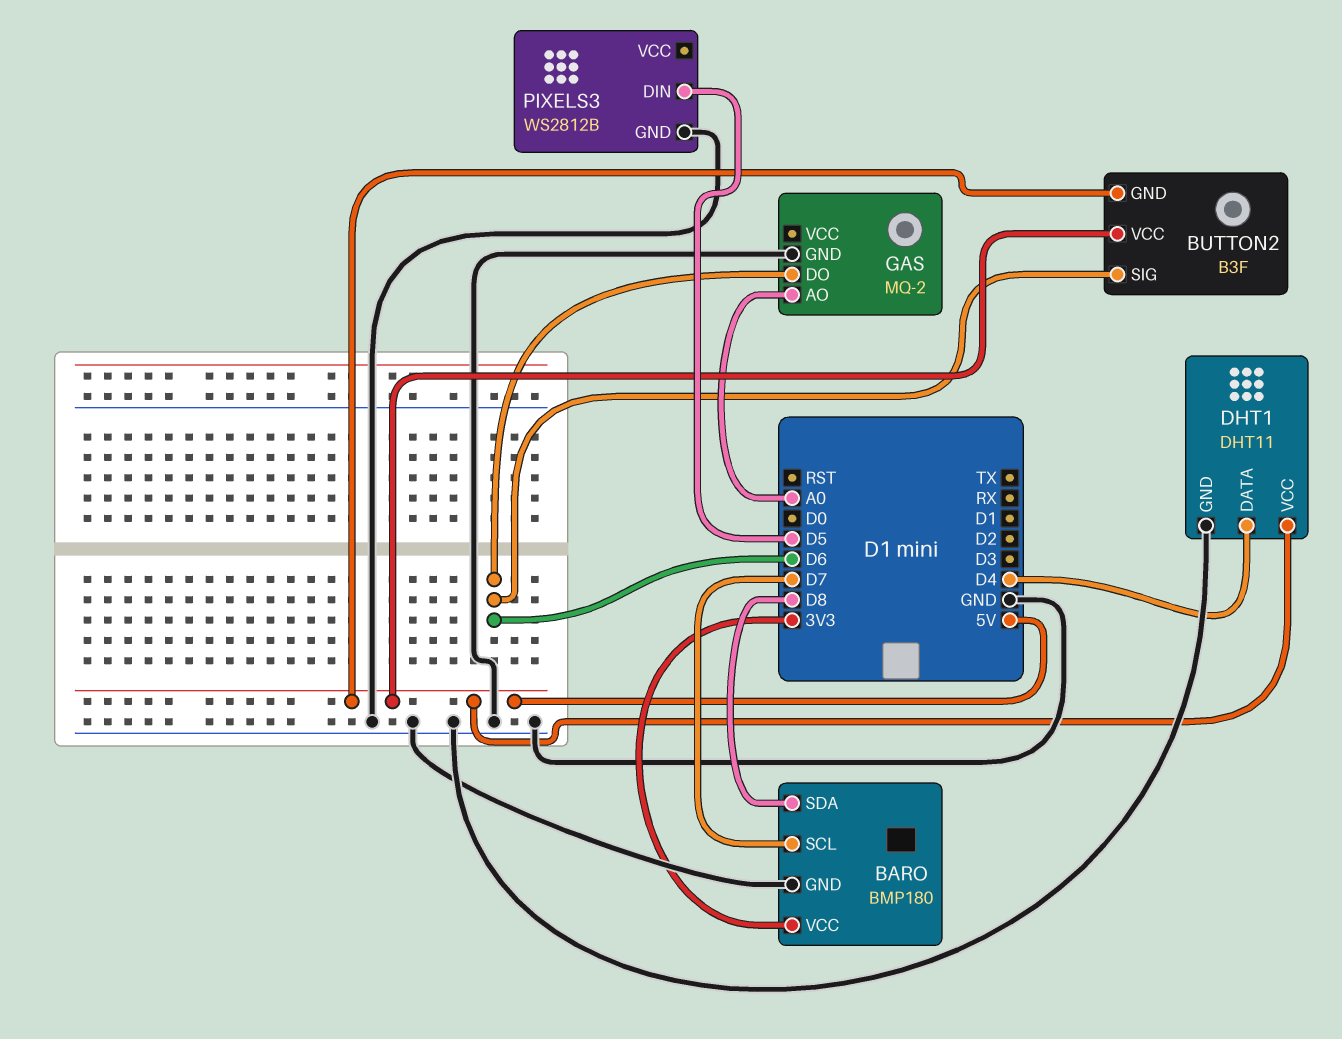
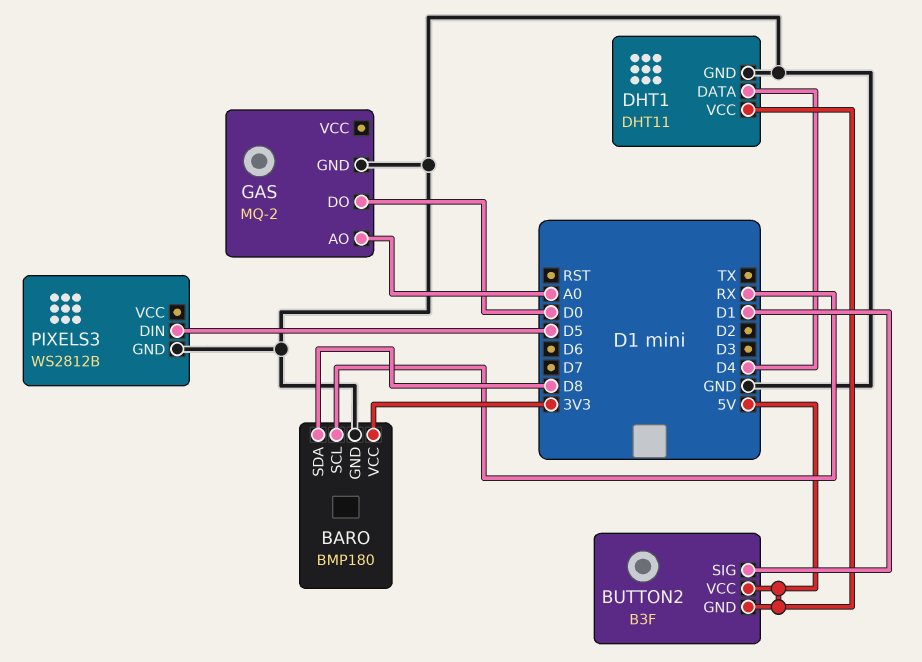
BARO pin SCL: D7 -> RX
BUTTON2 pin SIG: D6 -> D1
GAS pin DO: D6 -> D0

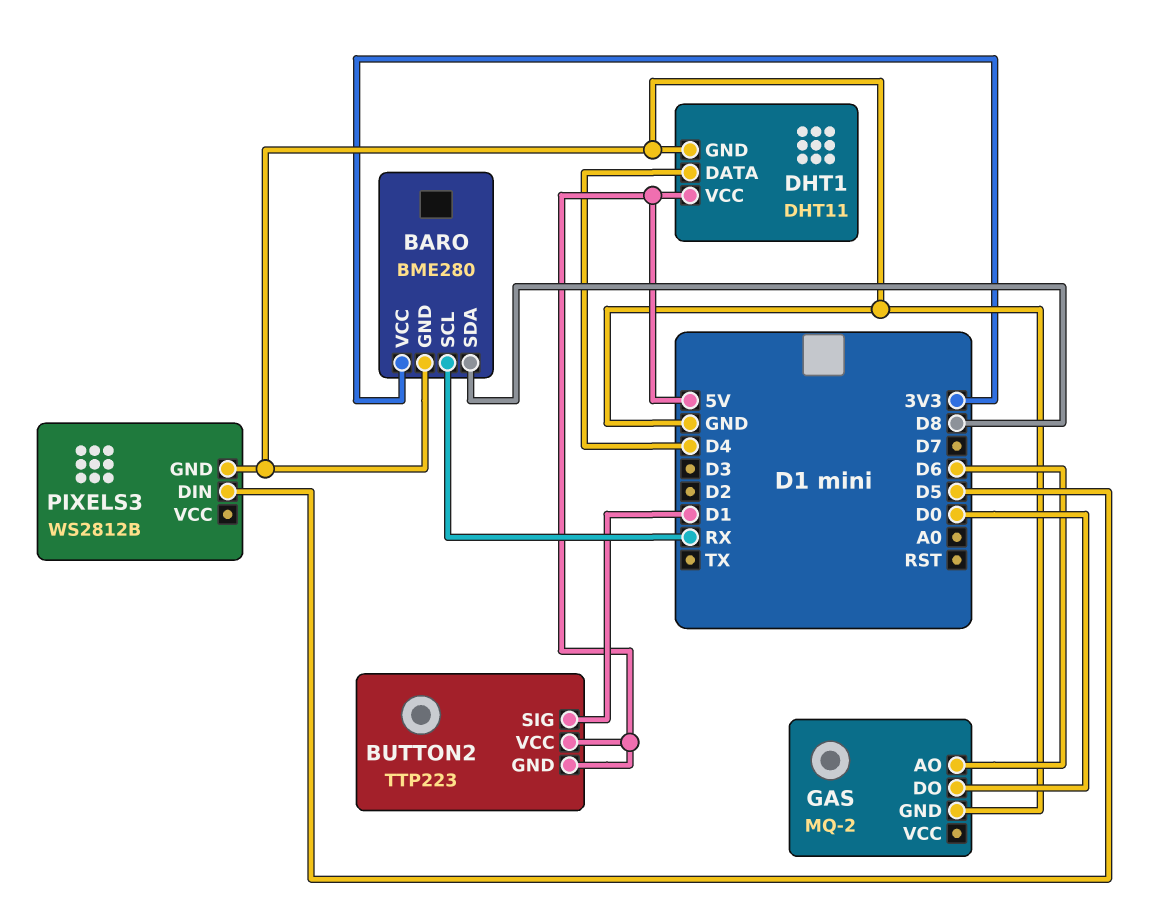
BARO: BMP180 -> BME280
BUTTON2: B3F -> TTP223
GAS pin AO: A0 -> D6

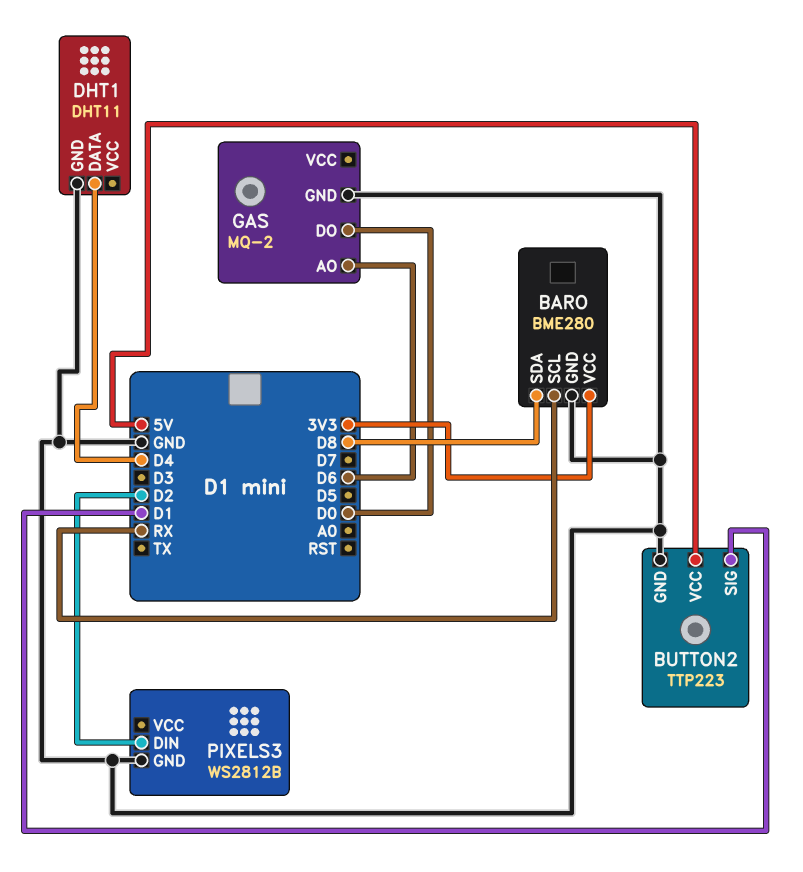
BUTTON2 pin GND: 5V -> GND
DHT1 pin VCC: 5V -> none
PIXELS3 pin DIN: D5 -> D2

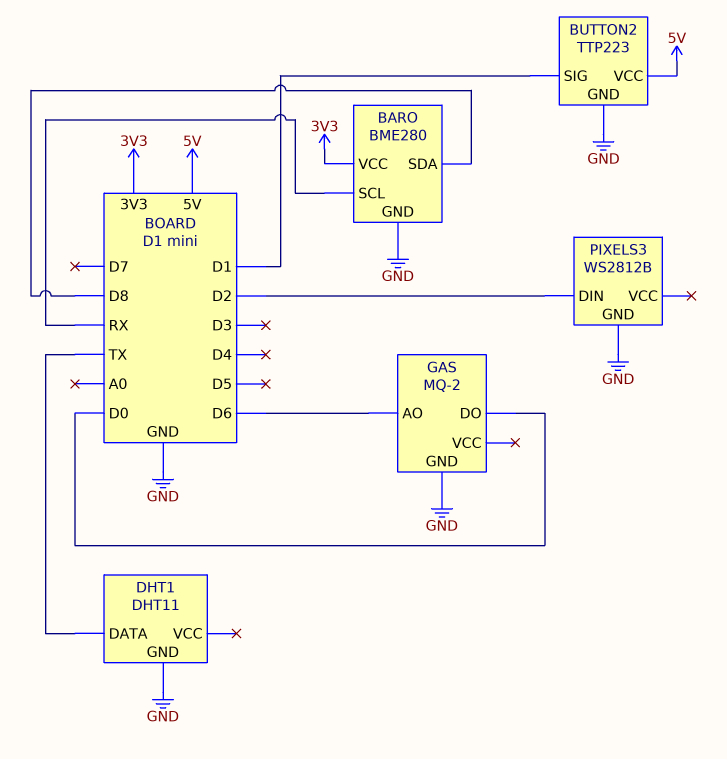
DHT1 pin DATA: D4 -> TX

